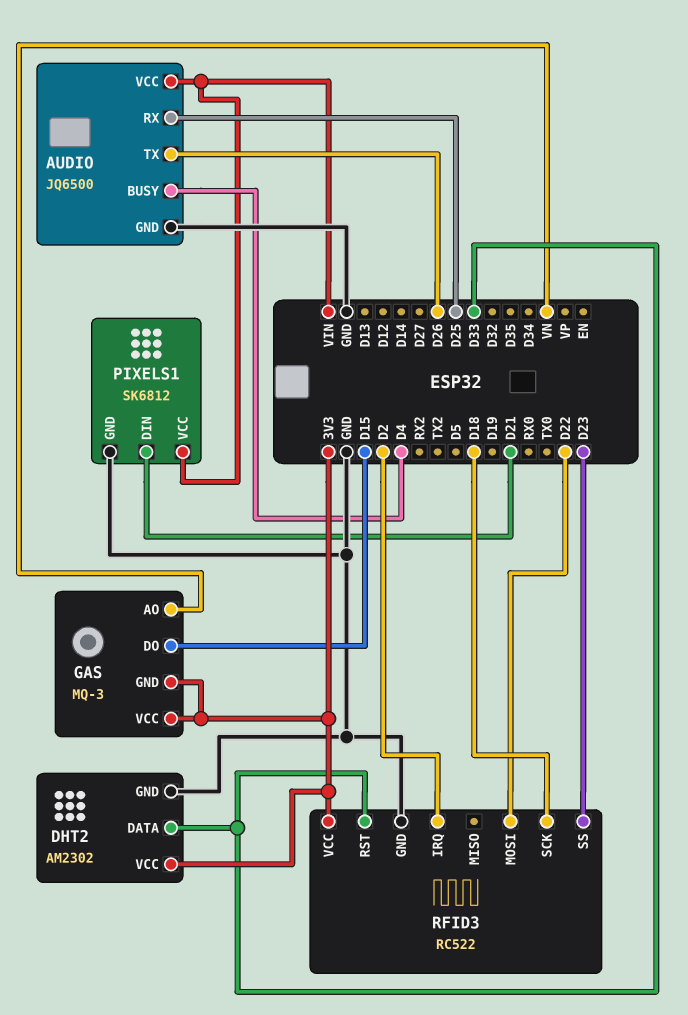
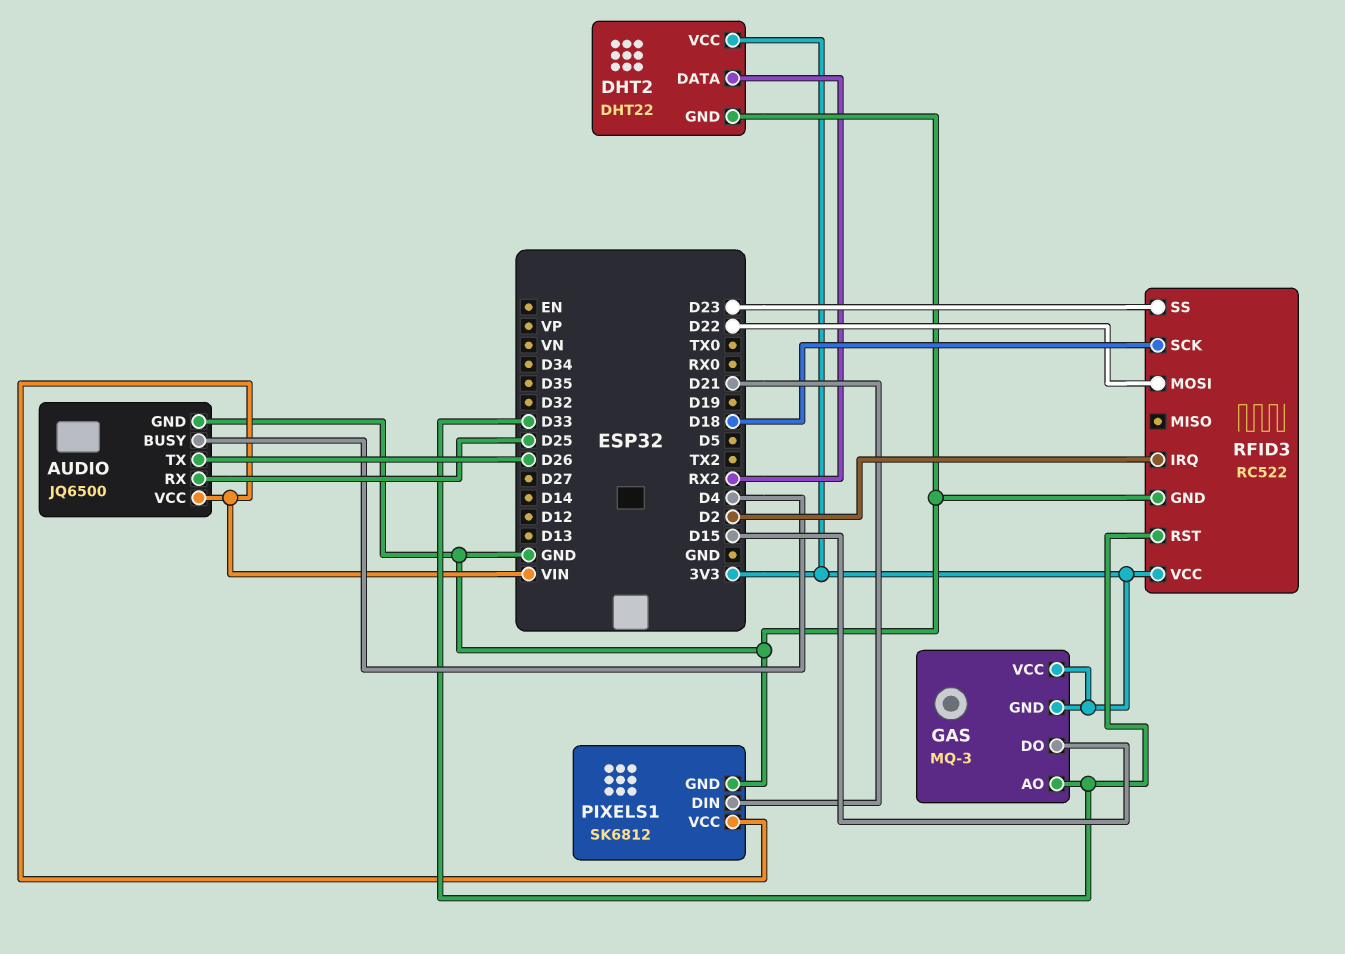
DHT2: AM2302 -> DHT22
DHT2 pin DATA: D33 -> RX2
GAS pin AO: VN -> D33

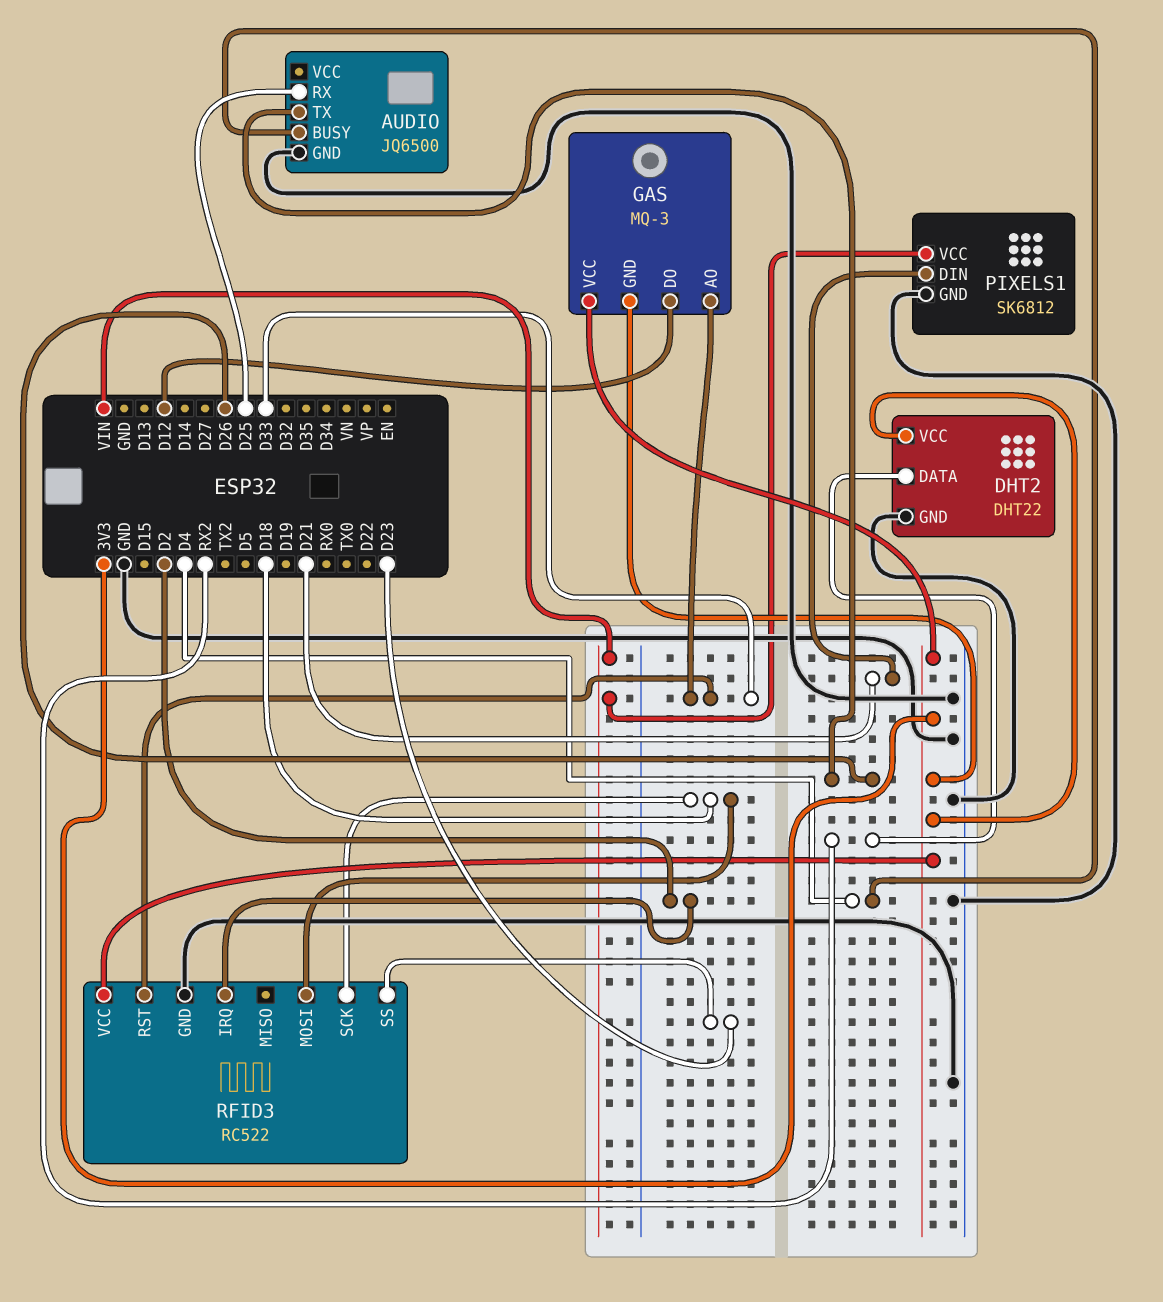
AUDIO pin VCC: VIN -> none
GAS pin DO: D15 -> D12
RFID3 pin MOSI: D22 -> D18

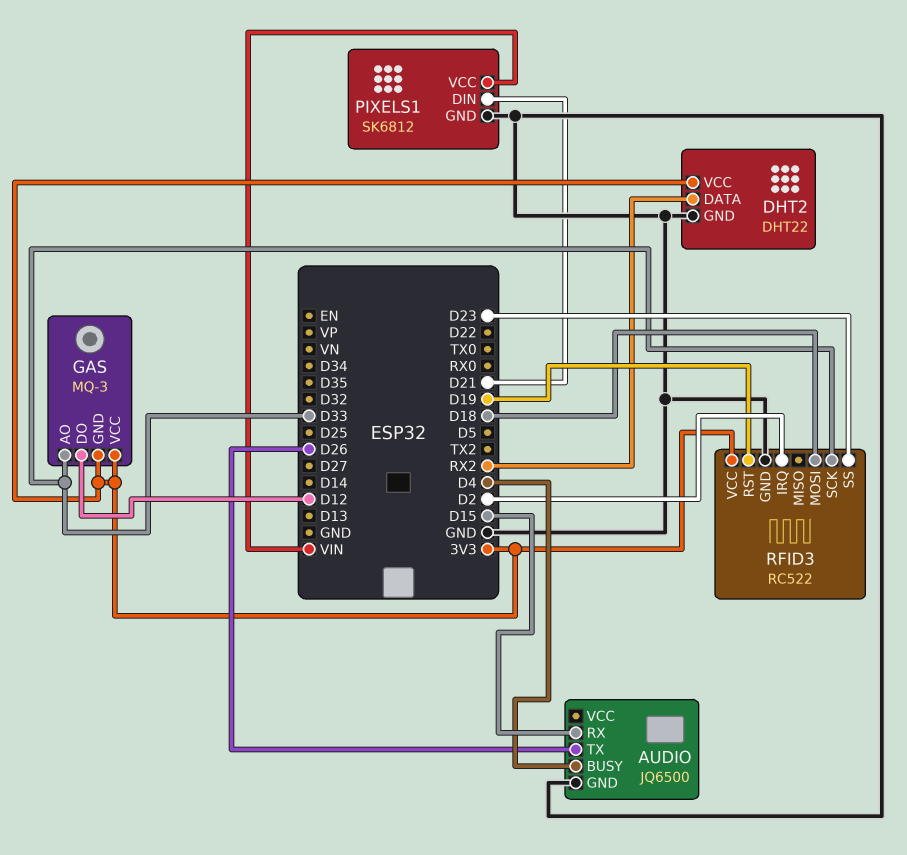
AUDIO pin RX: D25 -> D15
RFID3 pin RST: D33 -> D19
RFID3 pin SCK: D18 -> D33

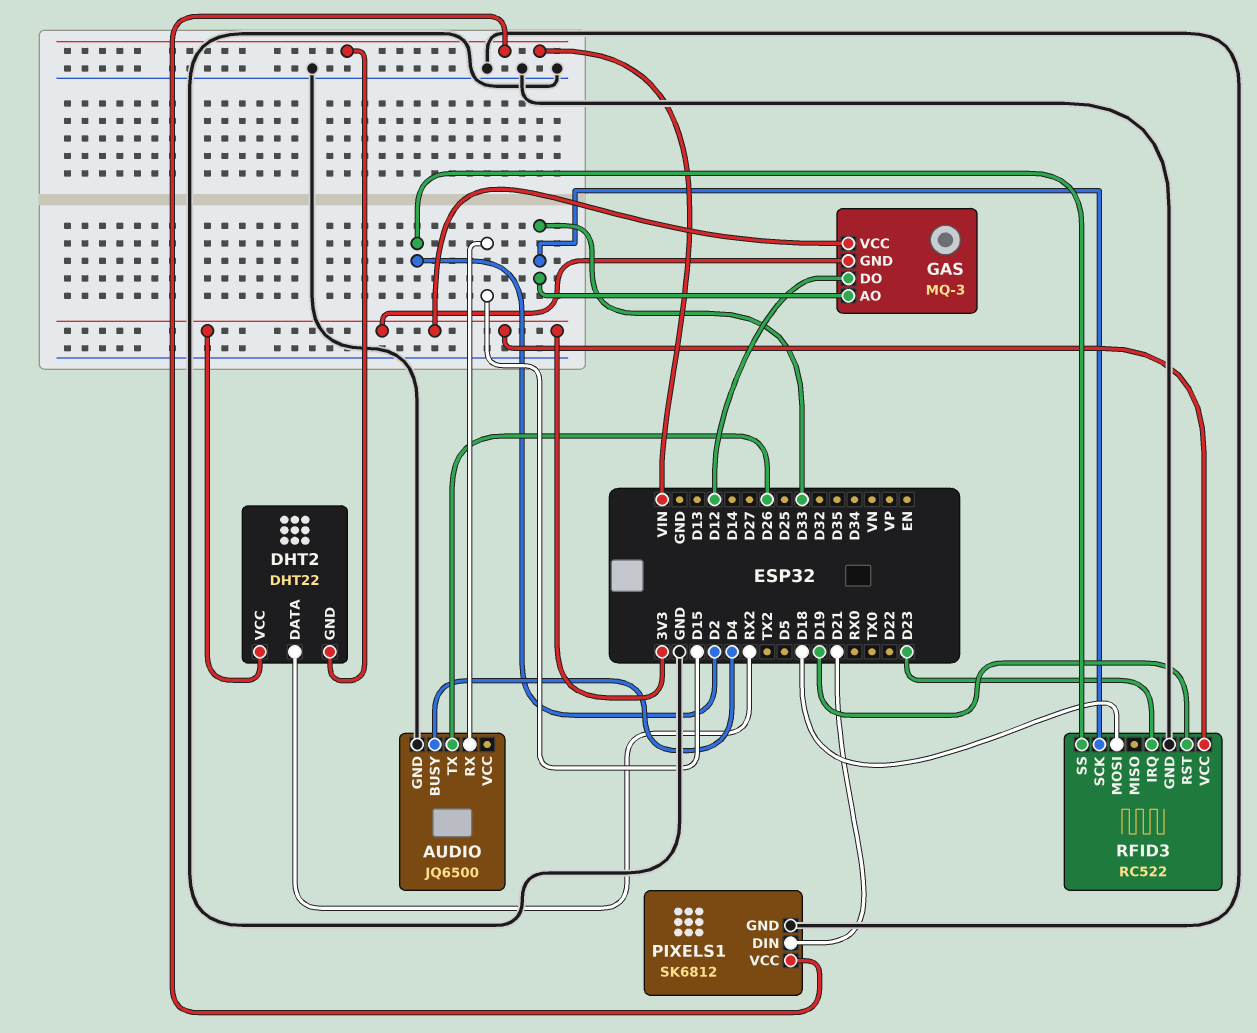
DHT2 pin GND: GND -> VIN
RFID3 pin IRQ: D2 -> D23
RFID3 pin SS: D23 -> D2

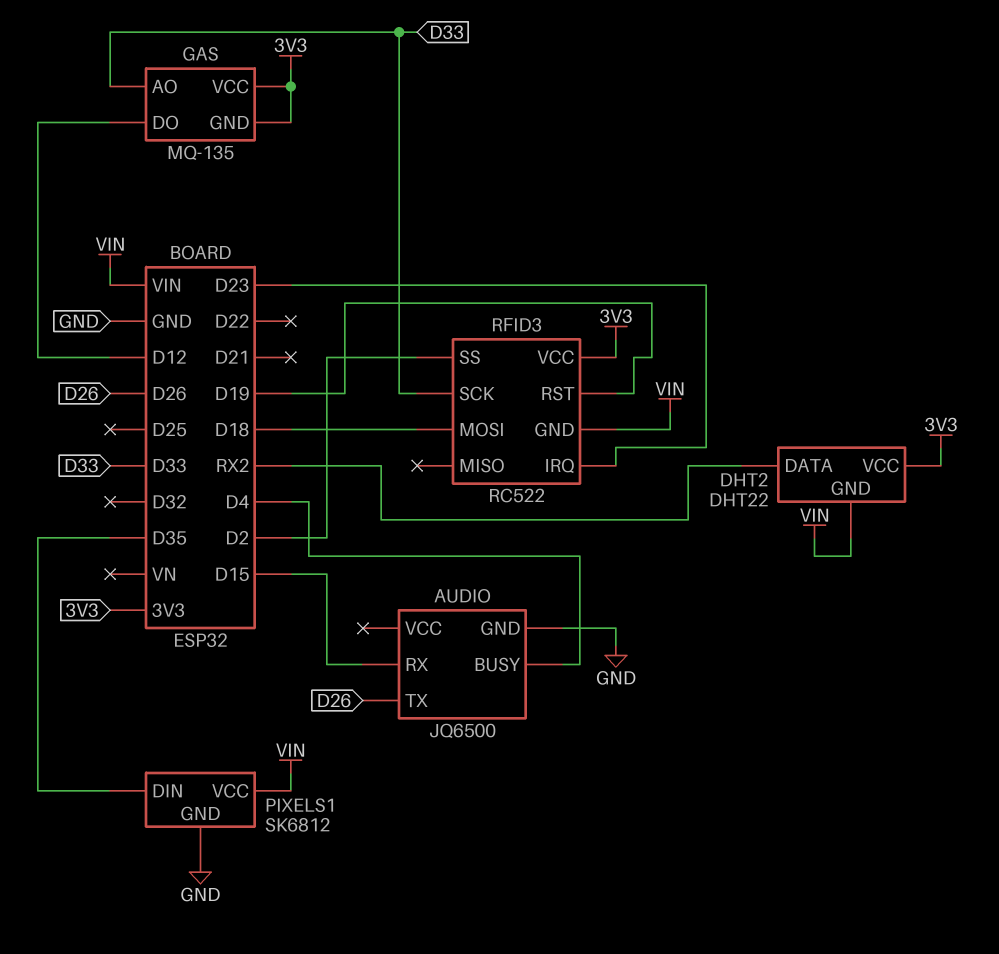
GAS: MQ-3 -> MQ-135
PIXELS1 pin DIN: D21 -> D35
RFID3 pin GND: GND -> VIN

